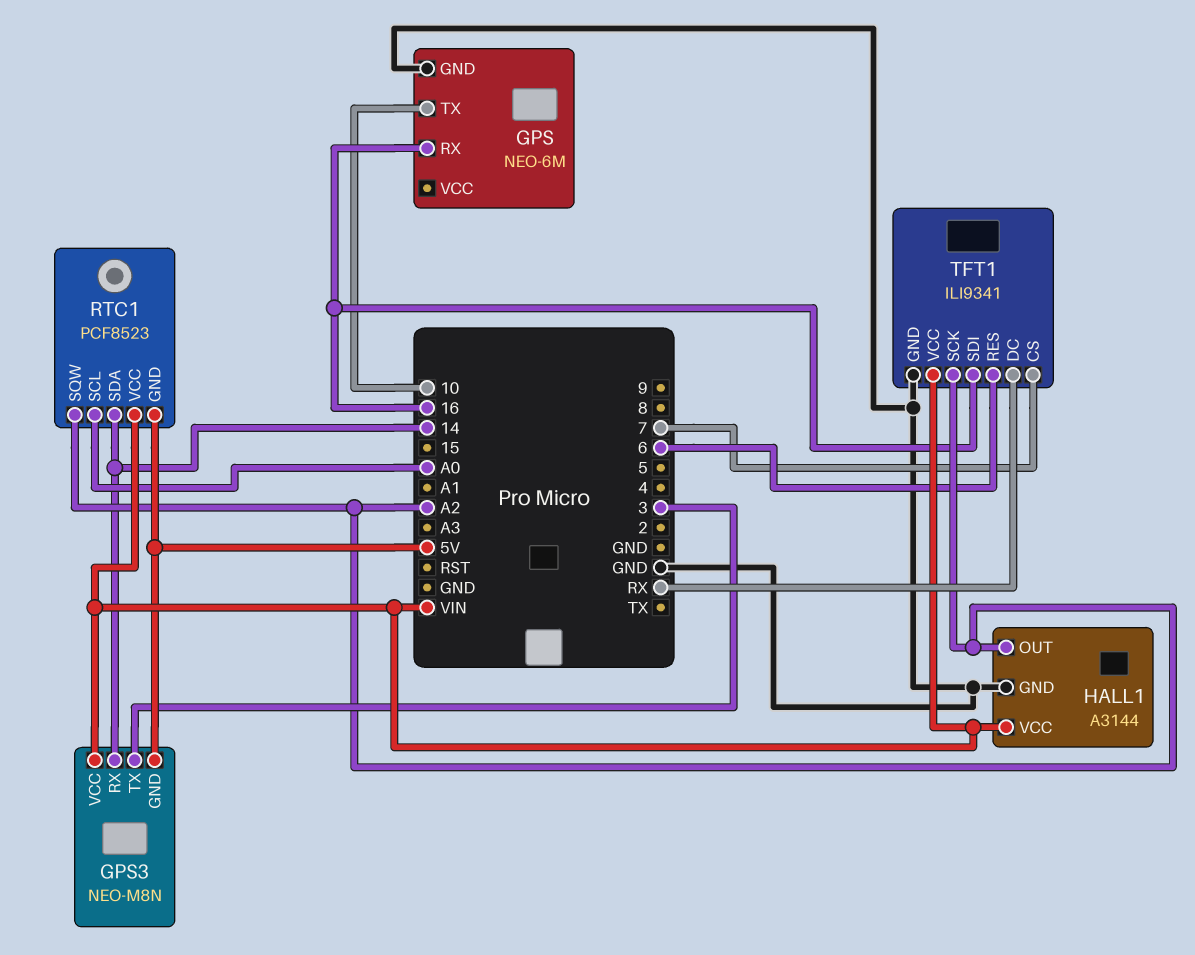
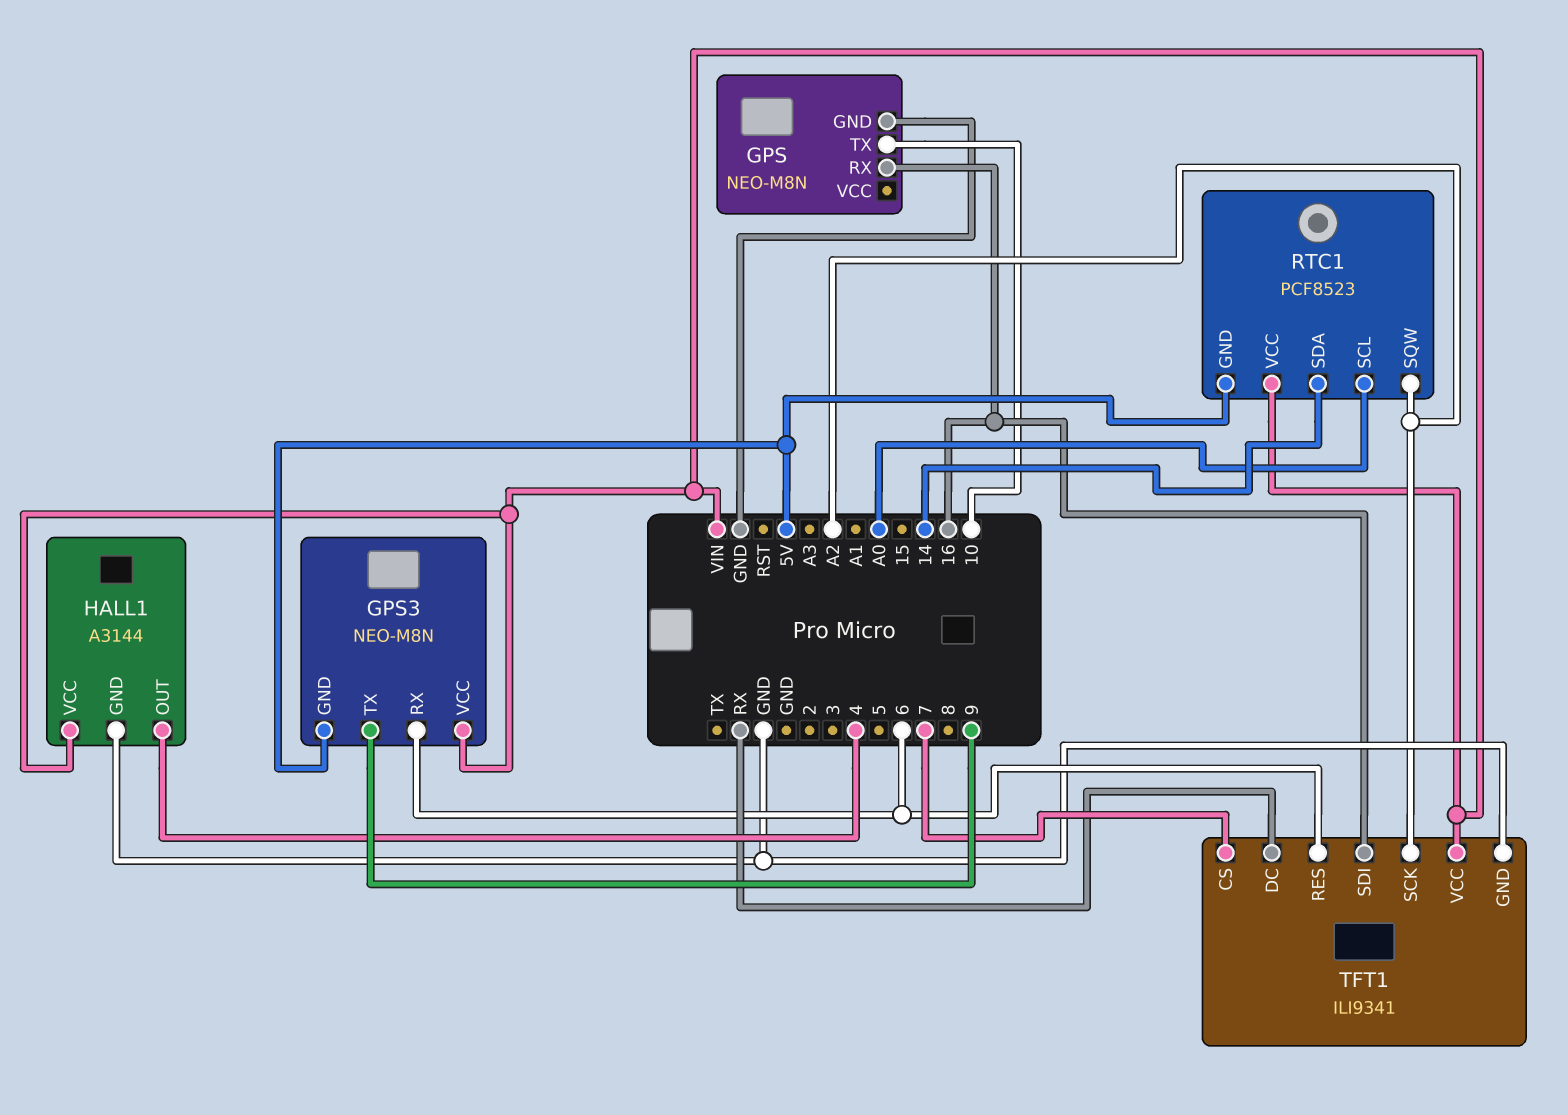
GPS: NEO-6M -> NEO-M8N
GPS3 pin RX: 14 -> 6
GPS3 pin TX: 3 -> 9
HALL1 pin OUT: A2 -> 4

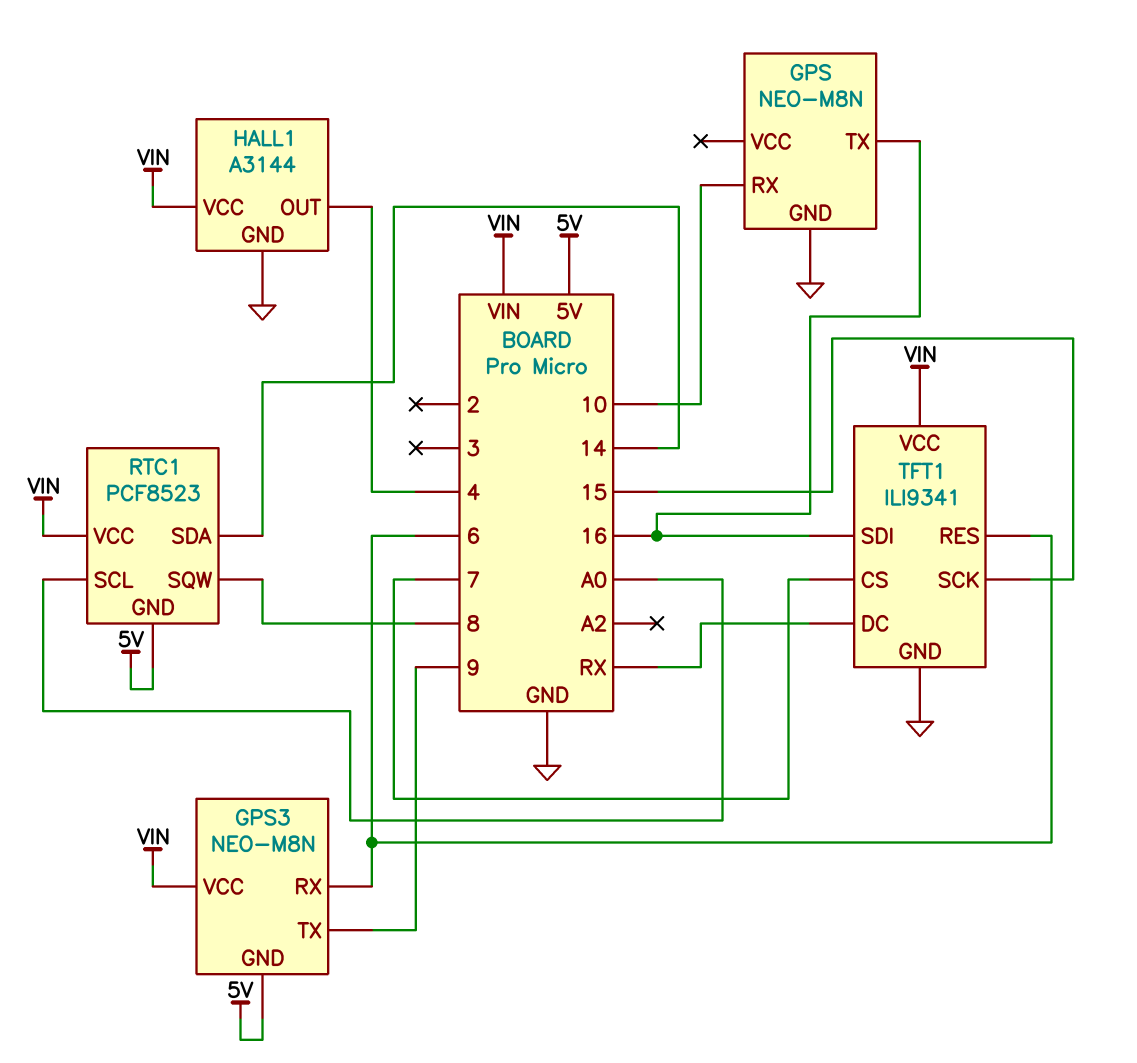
GPS pin RX: 16 -> 10
GPS pin TX: 10 -> 16
RTC1 pin SQW: A2 -> 8
TFT1 pin SCK: A2 -> 15

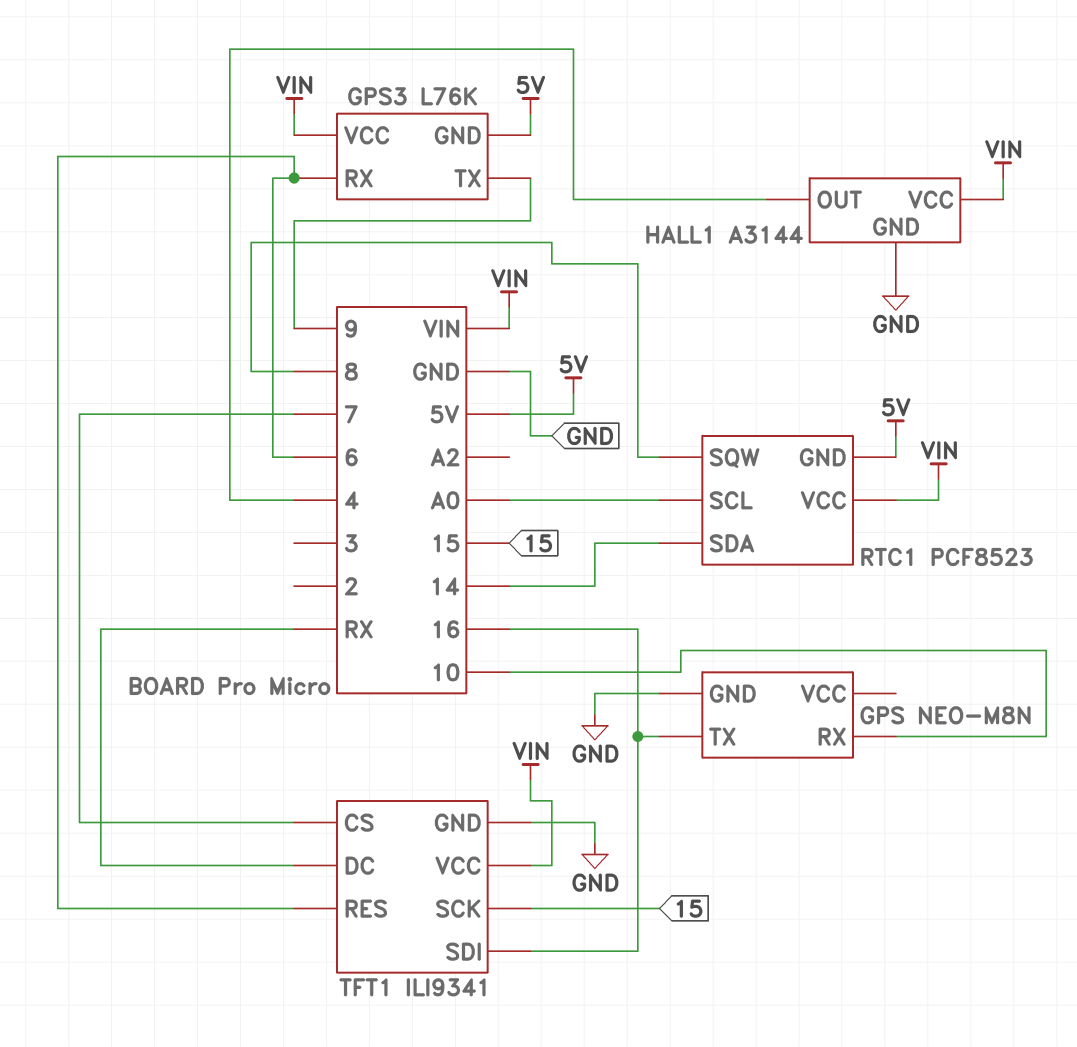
GPS3: NEO-M8N -> L76K

